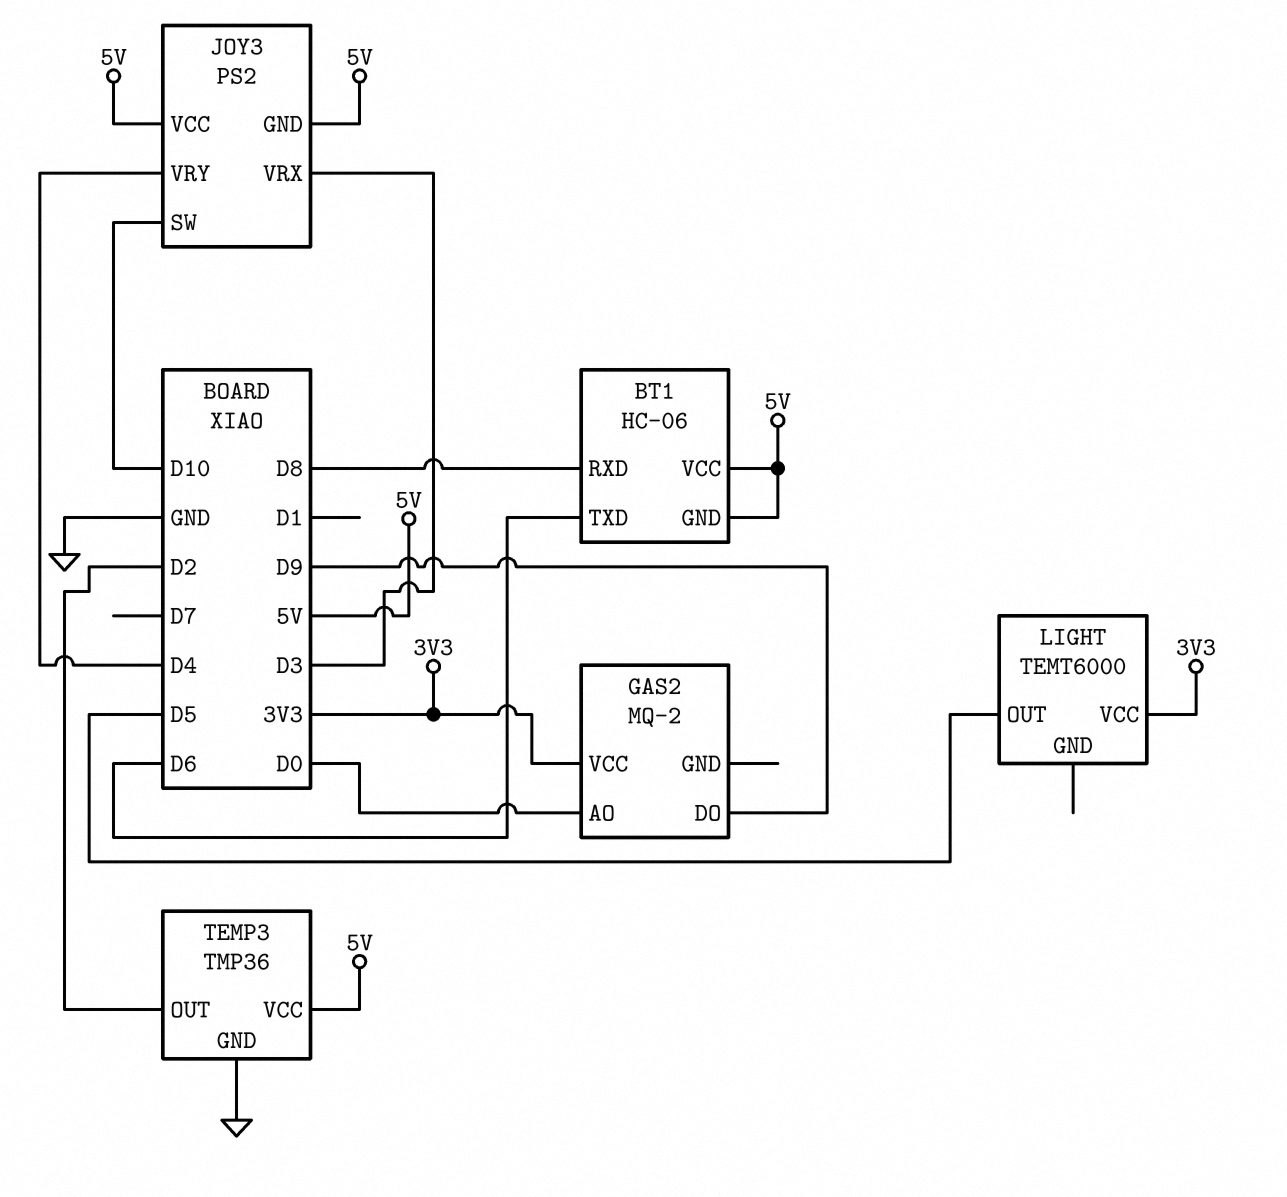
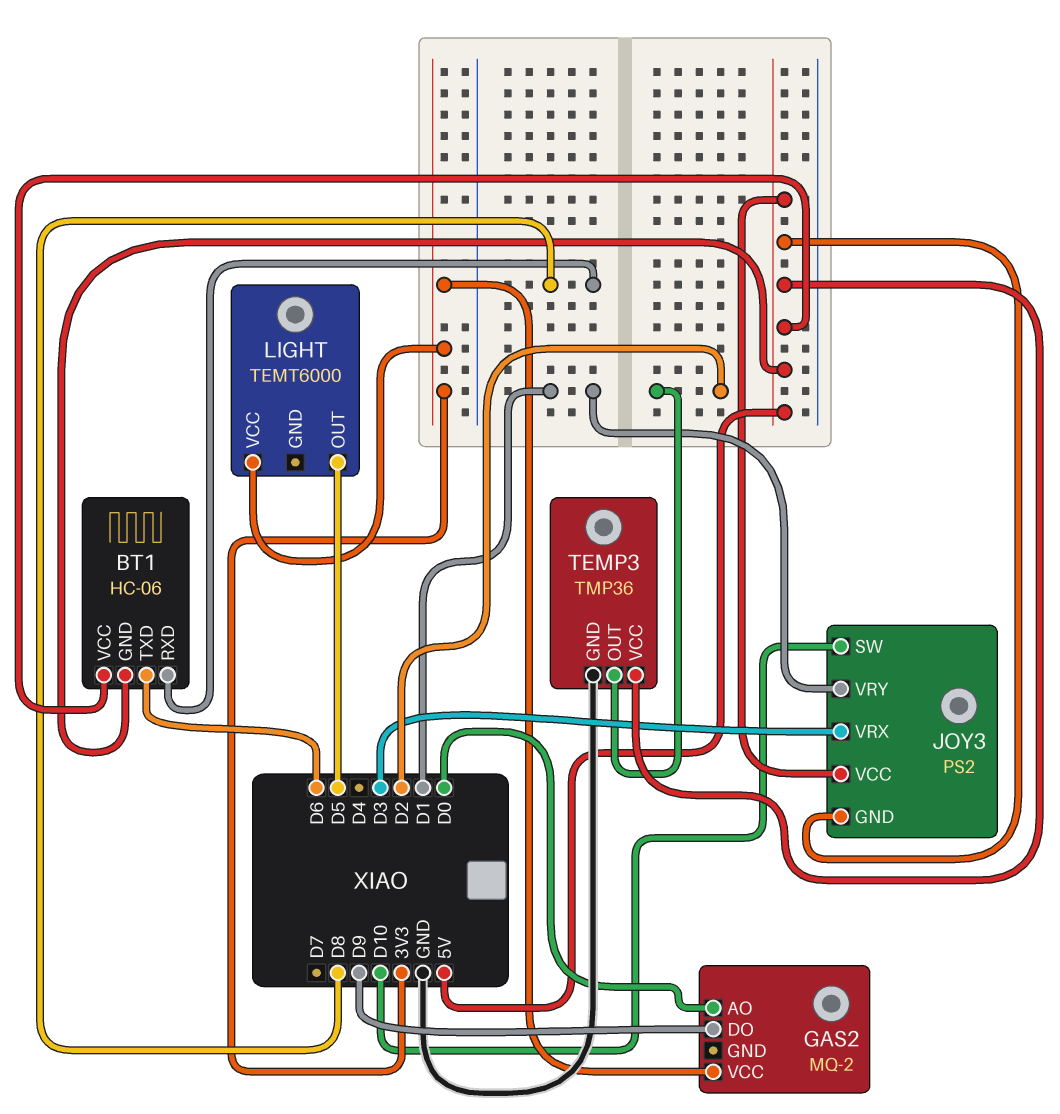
JOY3 pin VRY: D4 -> D1

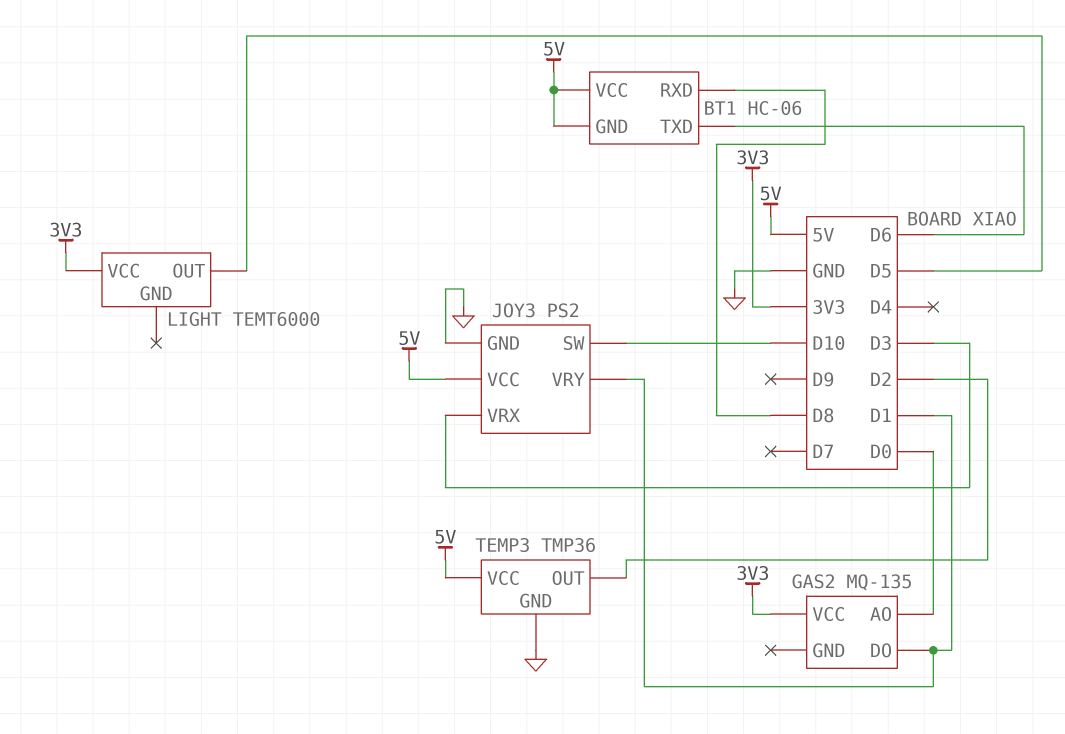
GAS2: MQ-2 -> MQ-135
GAS2 pin DO: D9 -> D1
JOY3 pin GND: 5V -> GND

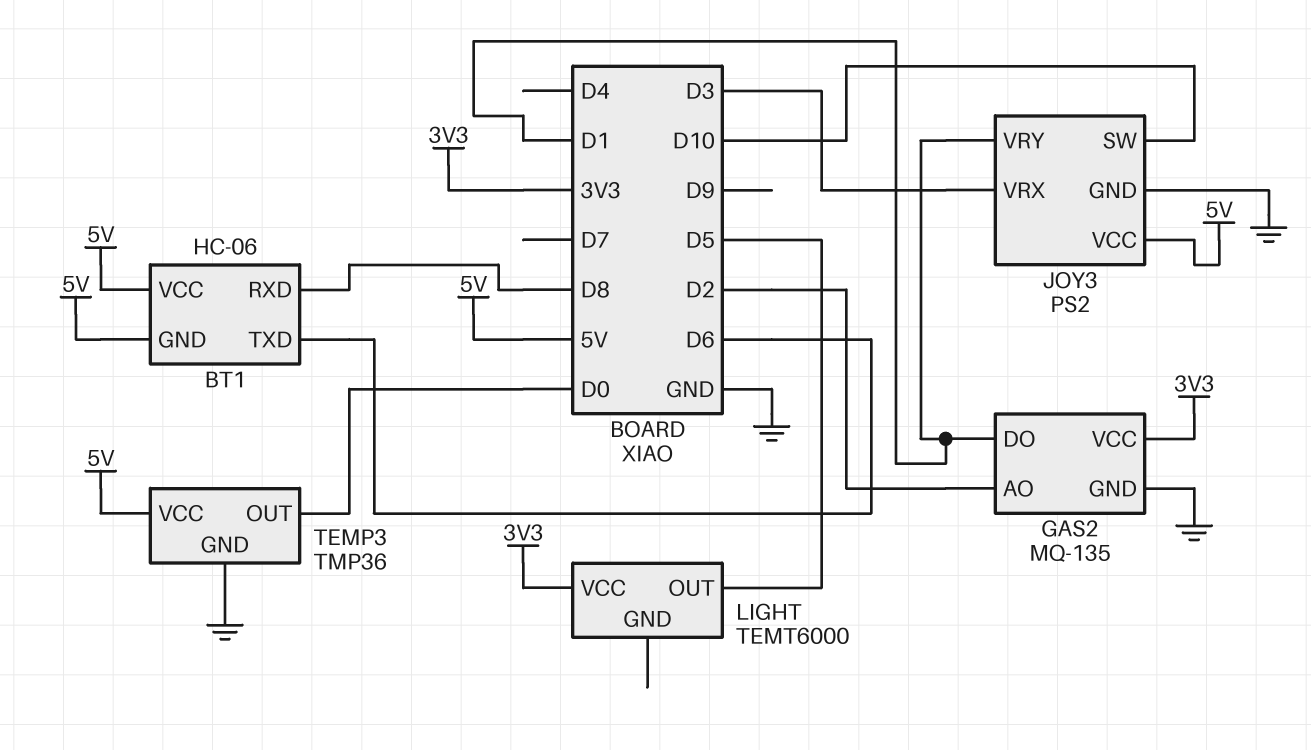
GAS2 pin AO: D0 -> D2
GAS2 pin GND: none -> GND
TEMP3 pin OUT: D2 -> D0

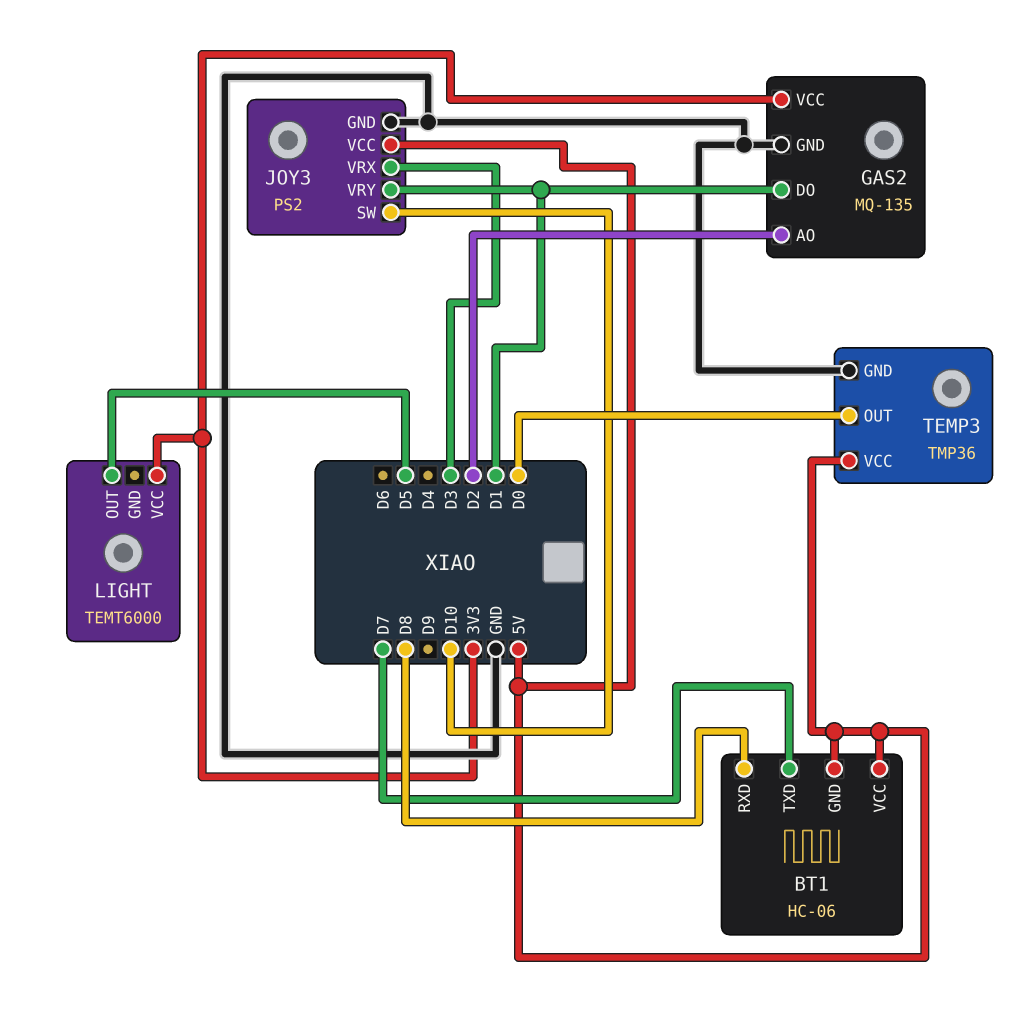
BT1 pin TXD: D6 -> D7

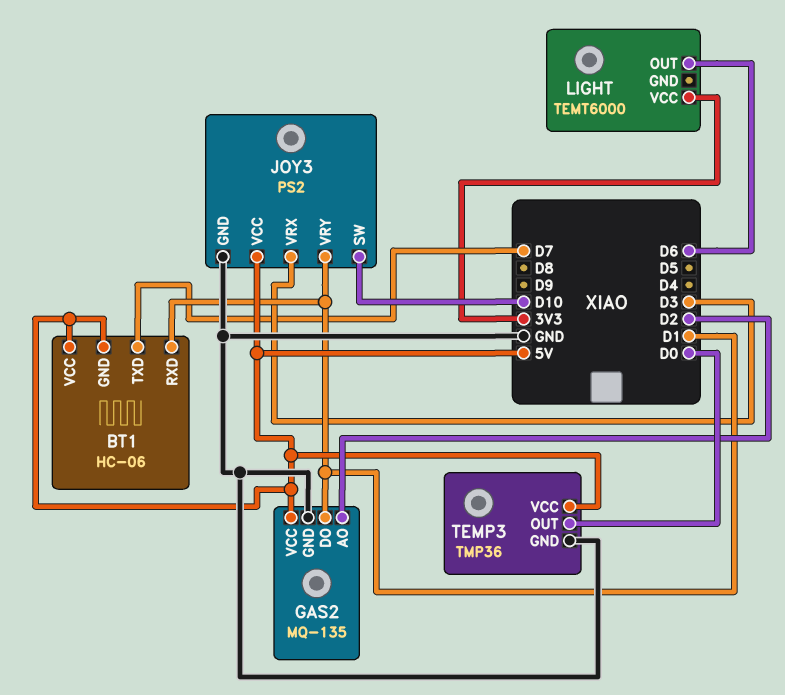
BT1 pin RXD: D8 -> D1
GAS2 pin VCC: 3V3 -> 5V
LIGHT pin OUT: D5 -> D6

